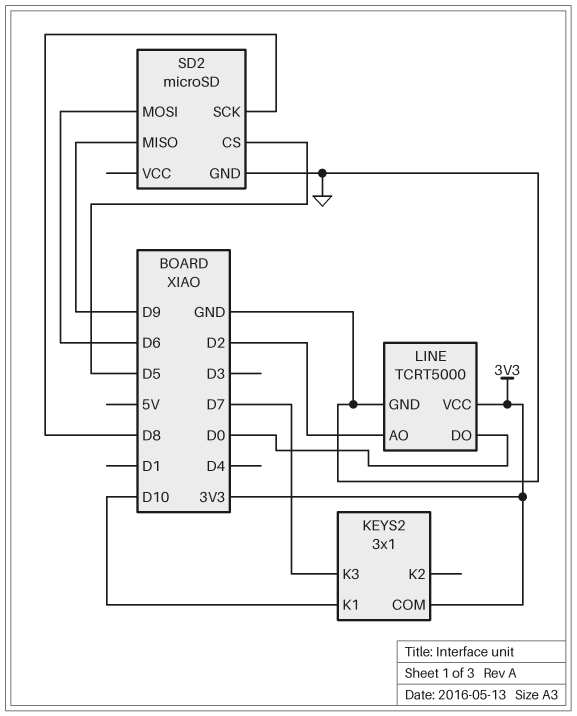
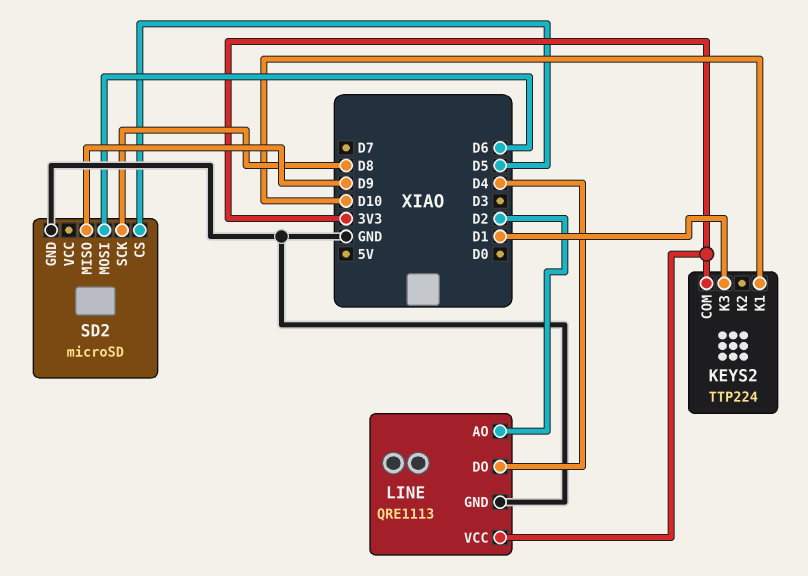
KEYS2: 3x1 -> TTP224
KEYS2 pin K3: D7 -> D1
LINE: TCRT5000 -> QRE1113
LINE pin DO: D0 -> D4

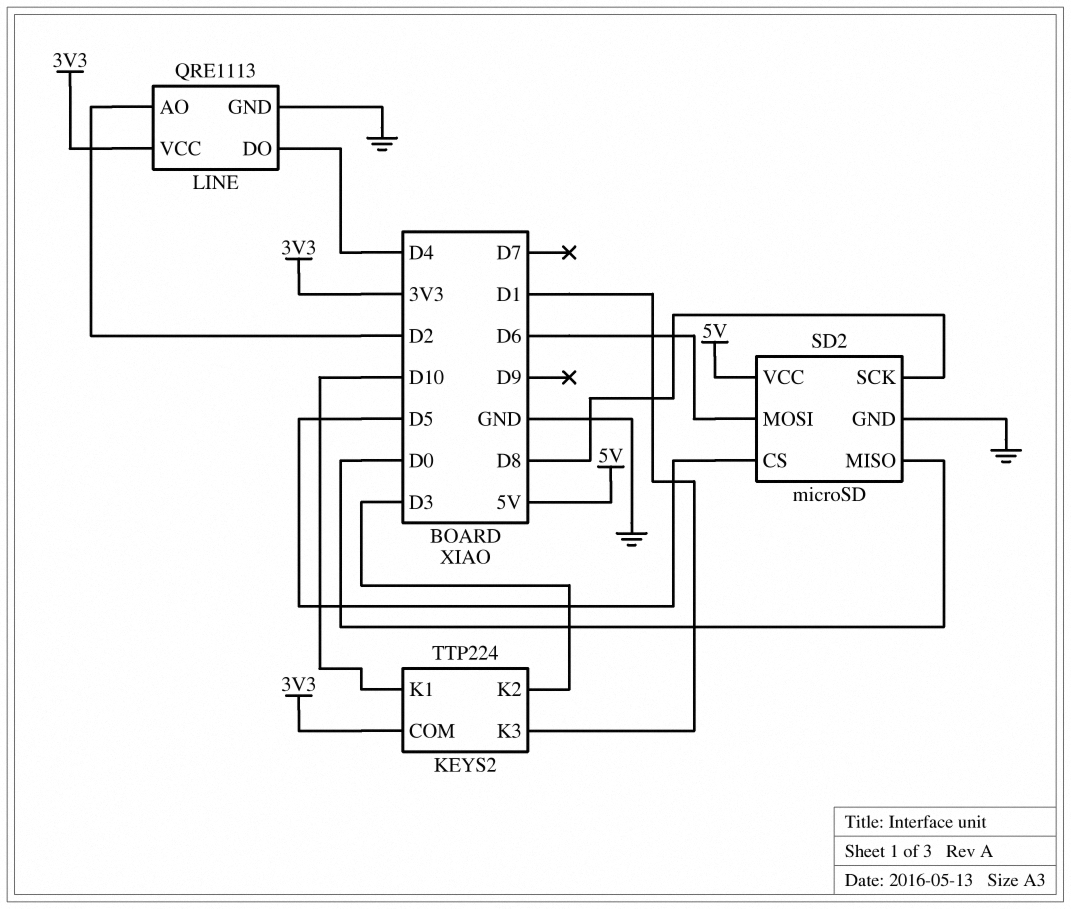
KEYS2 pin K2: none -> D3
SD2 pin MISO: D9 -> D0
SD2 pin VCC: none -> 5V

